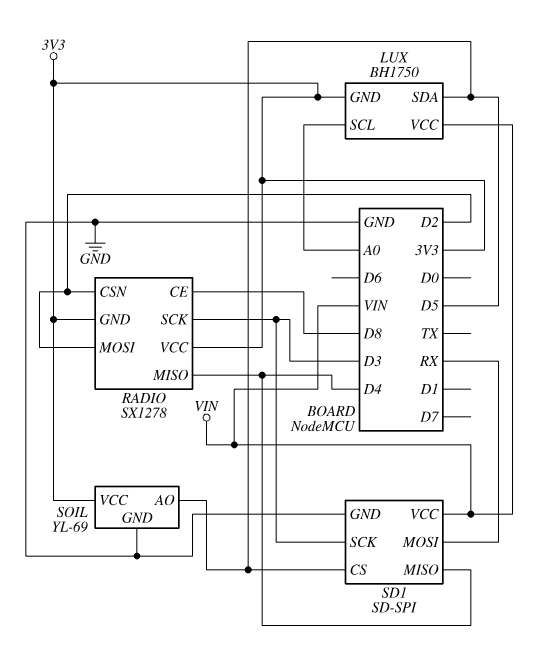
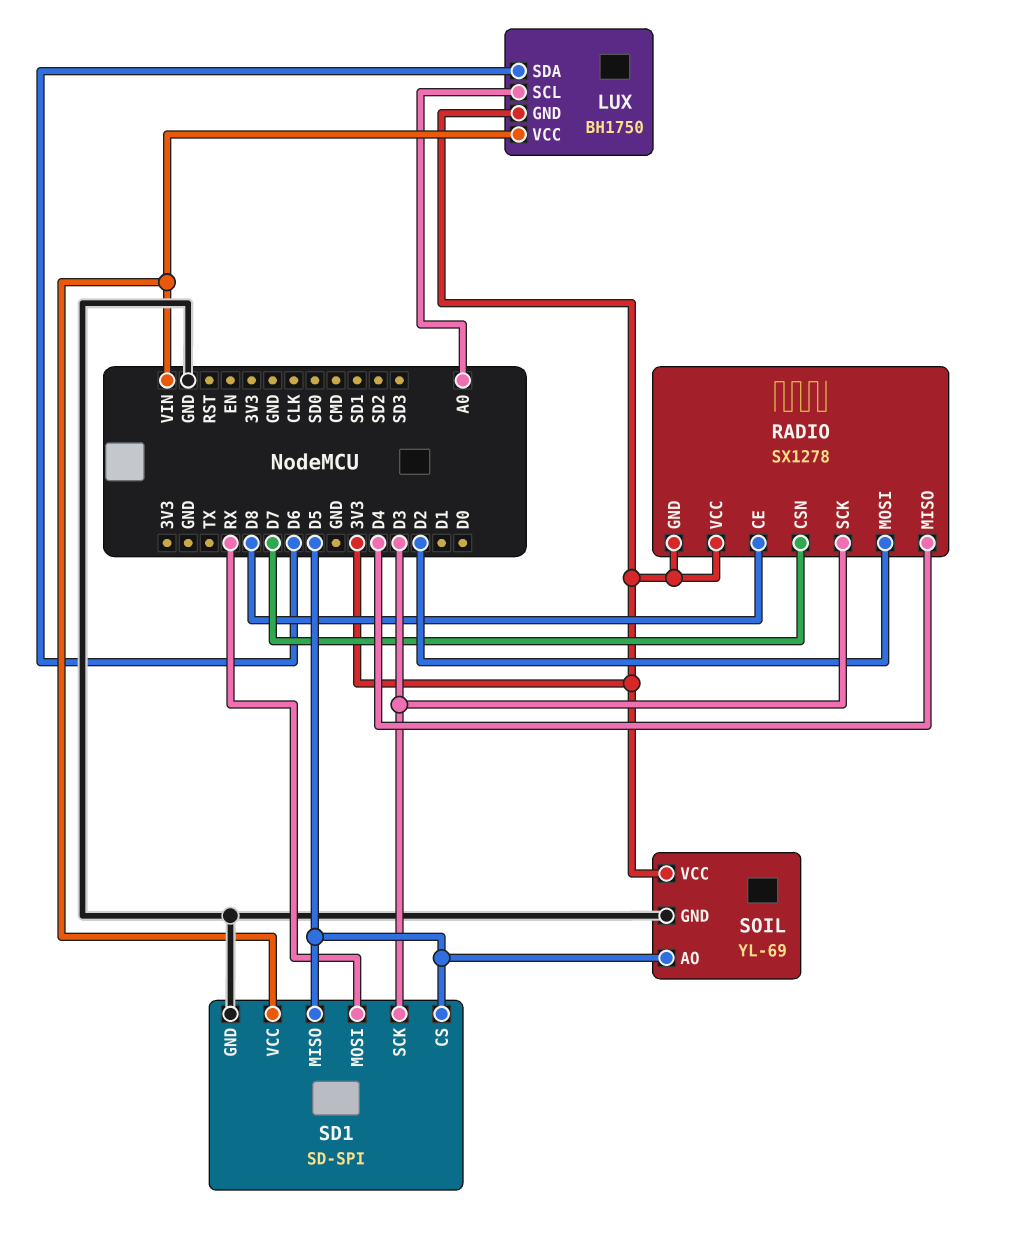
LUX pin SDA: D5 -> D6
RADIO pin CSN: D2 -> D7
SD1 pin MISO: D4 -> D5

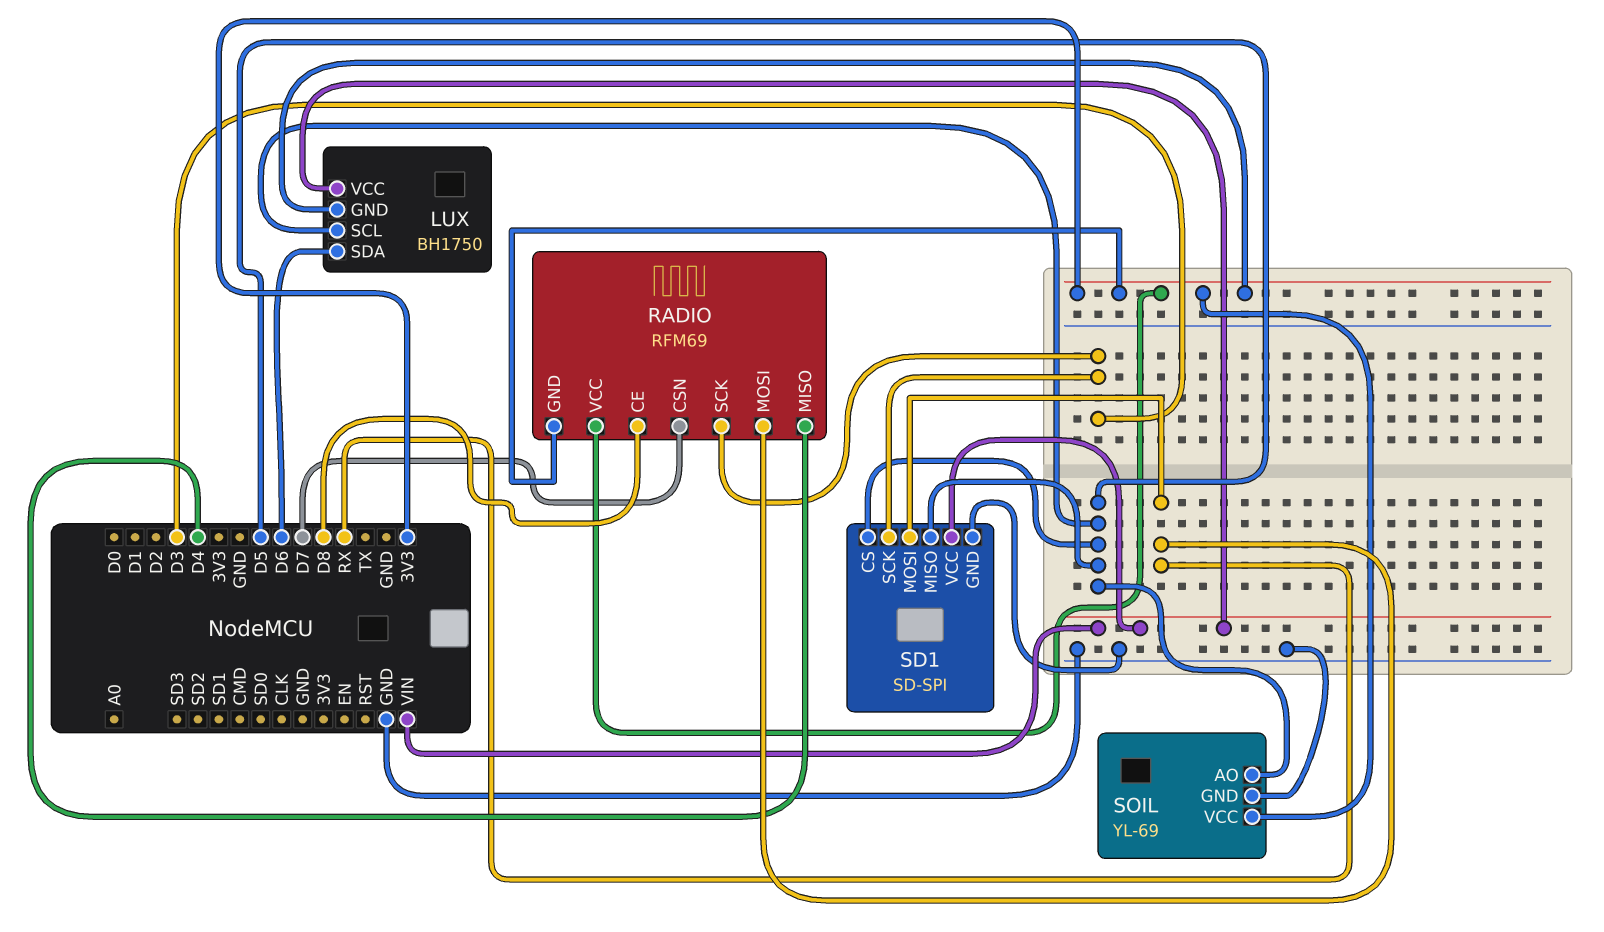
LUX pin SCL: A0 -> D5
RADIO: SX1278 -> RFM69
RADIO pin MOSI: D2 -> RX

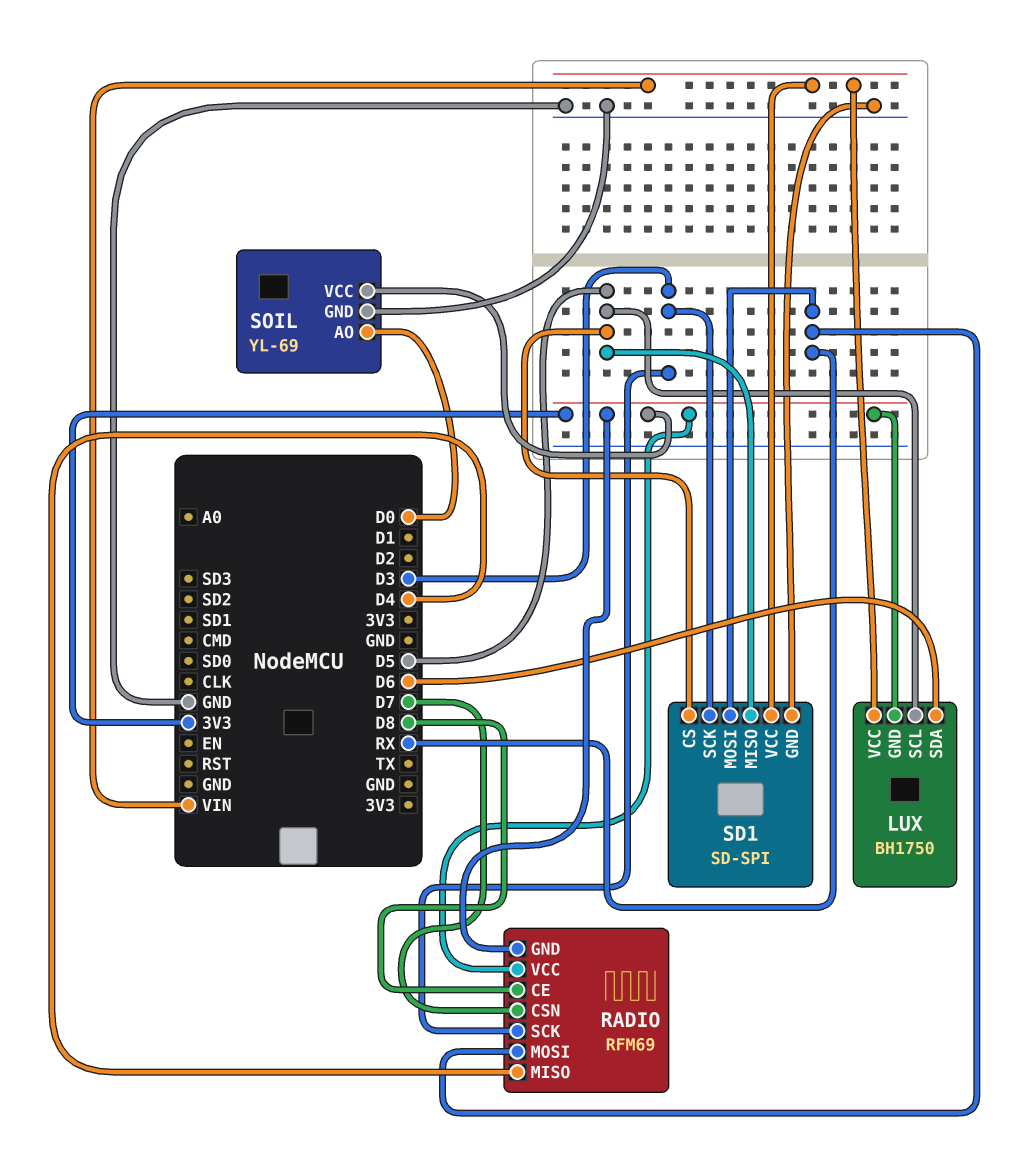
SOIL pin AO: D5 -> D0

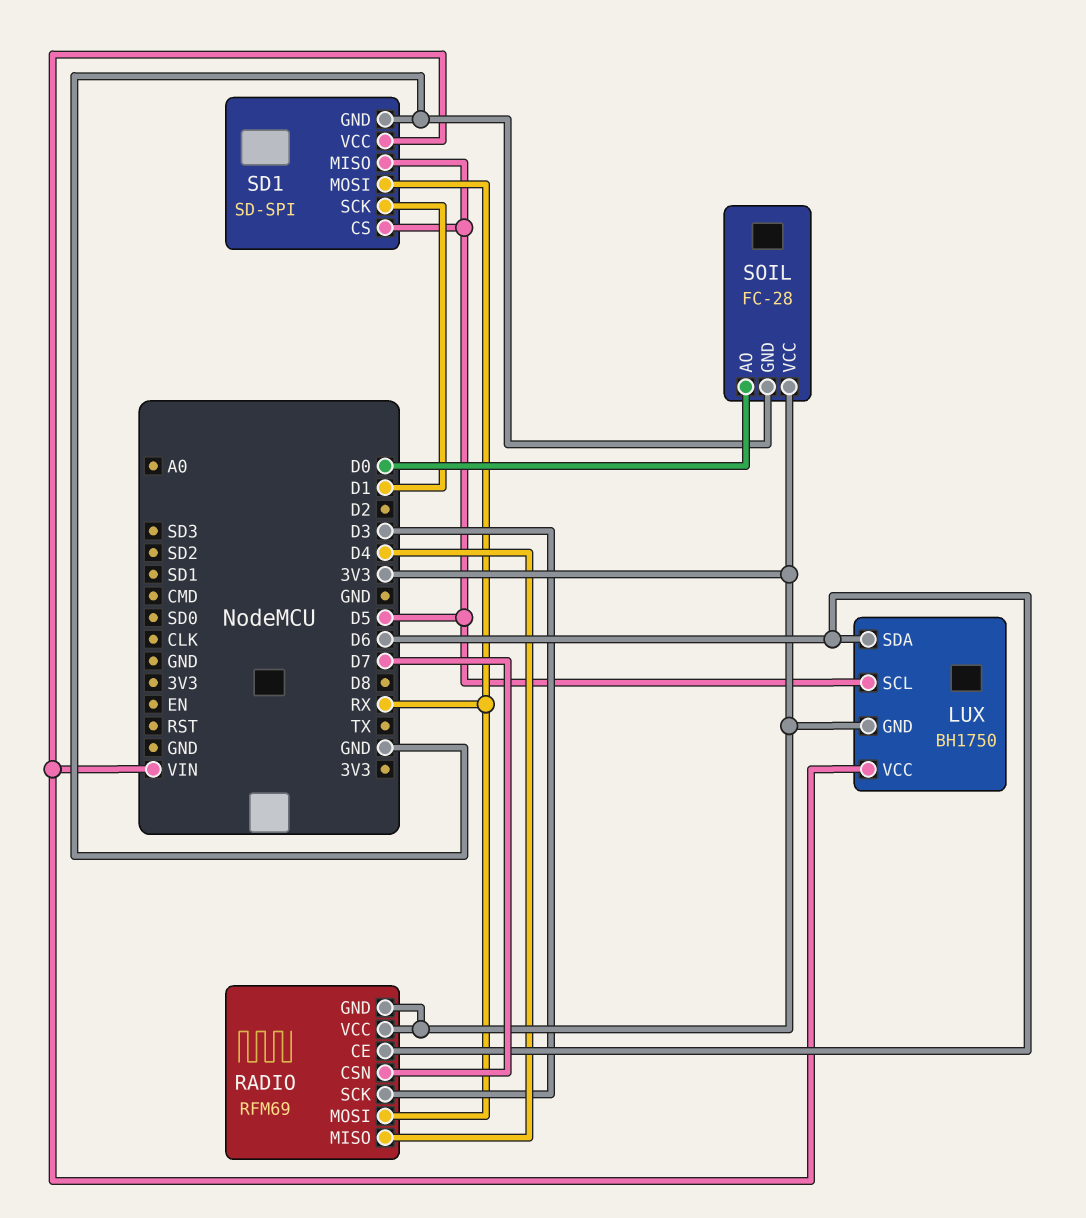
RADIO pin CE: D8 -> D6
SD1 pin SCK: D3 -> D1
SOIL: YL-69 -> FC-28

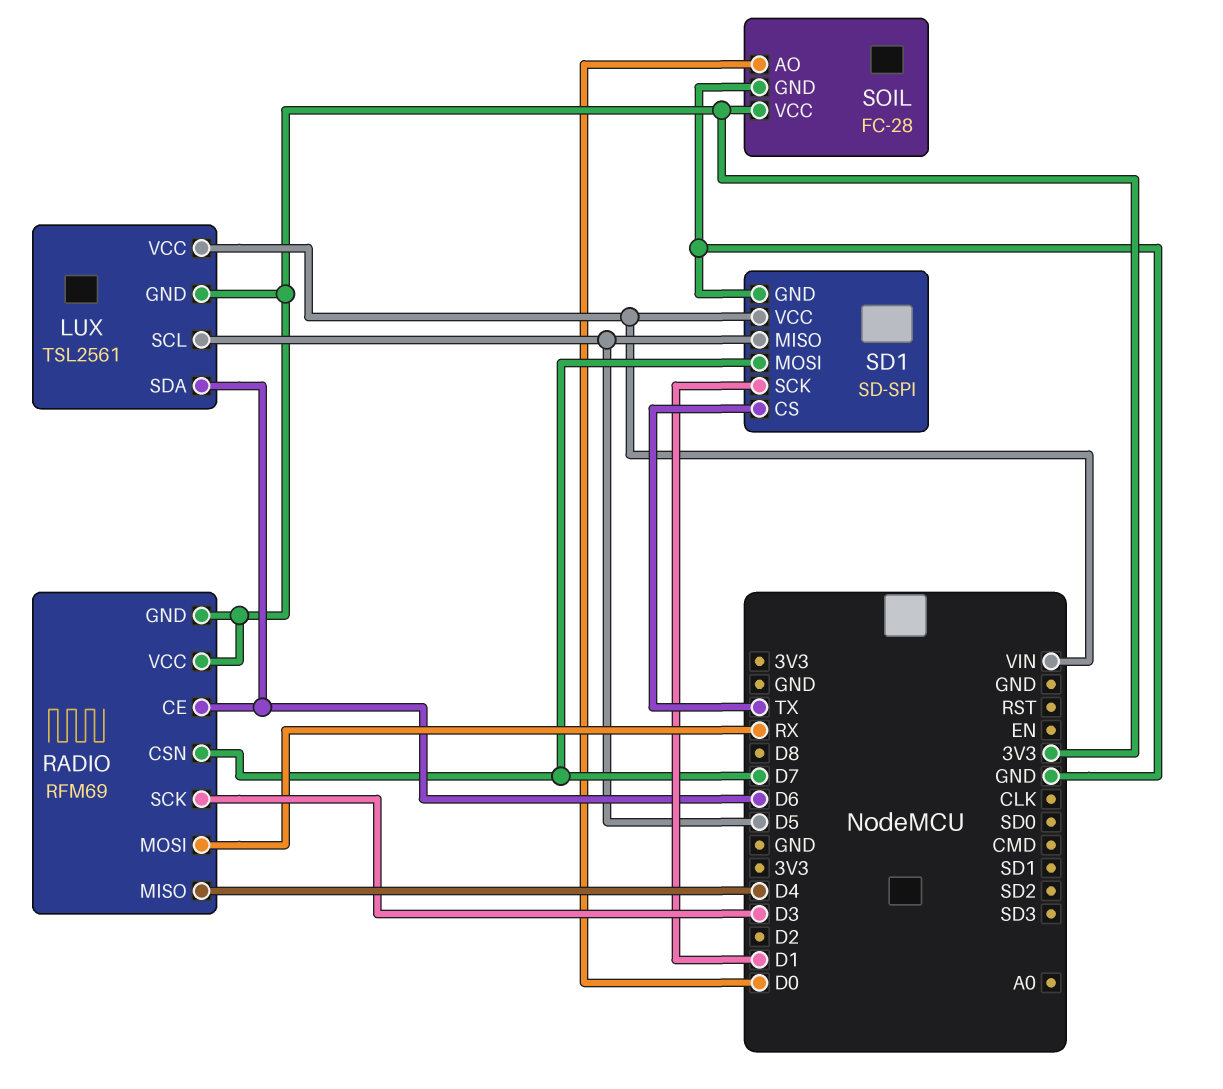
LUX: BH1750 -> TSL2561
SD1 pin CS: D5 -> TX
SD1 pin MOSI: RX -> D7

